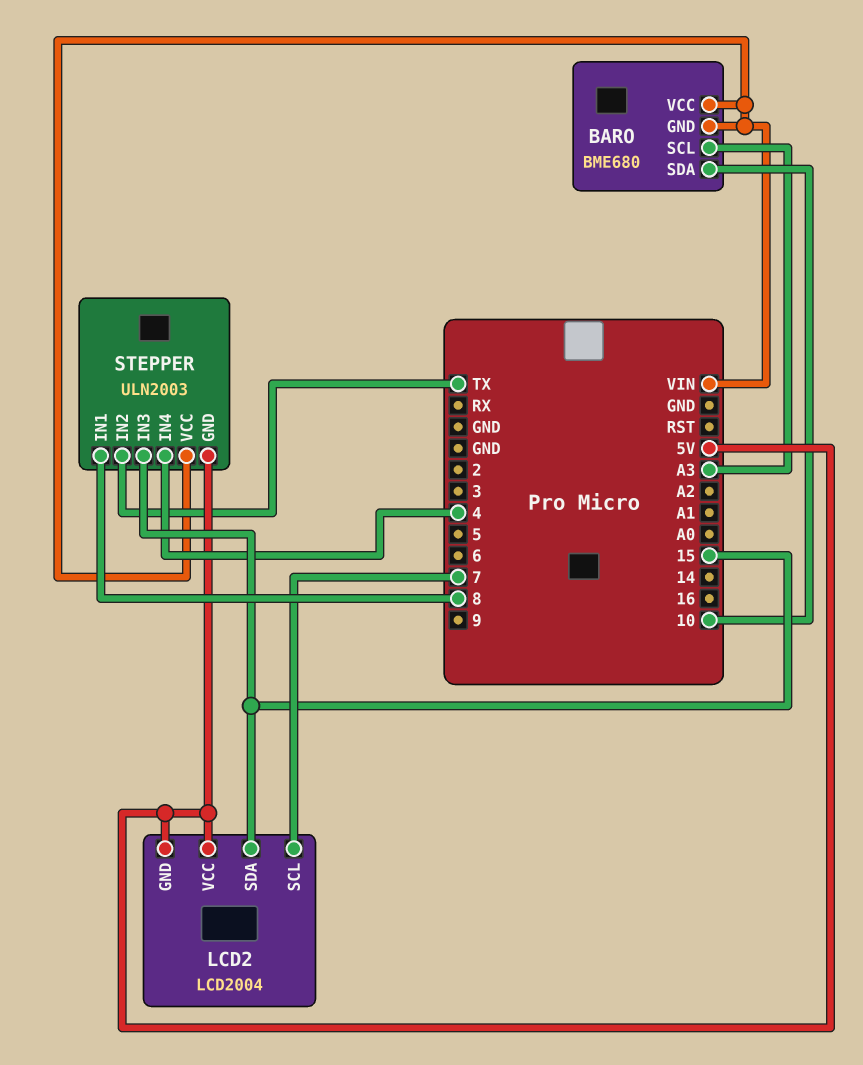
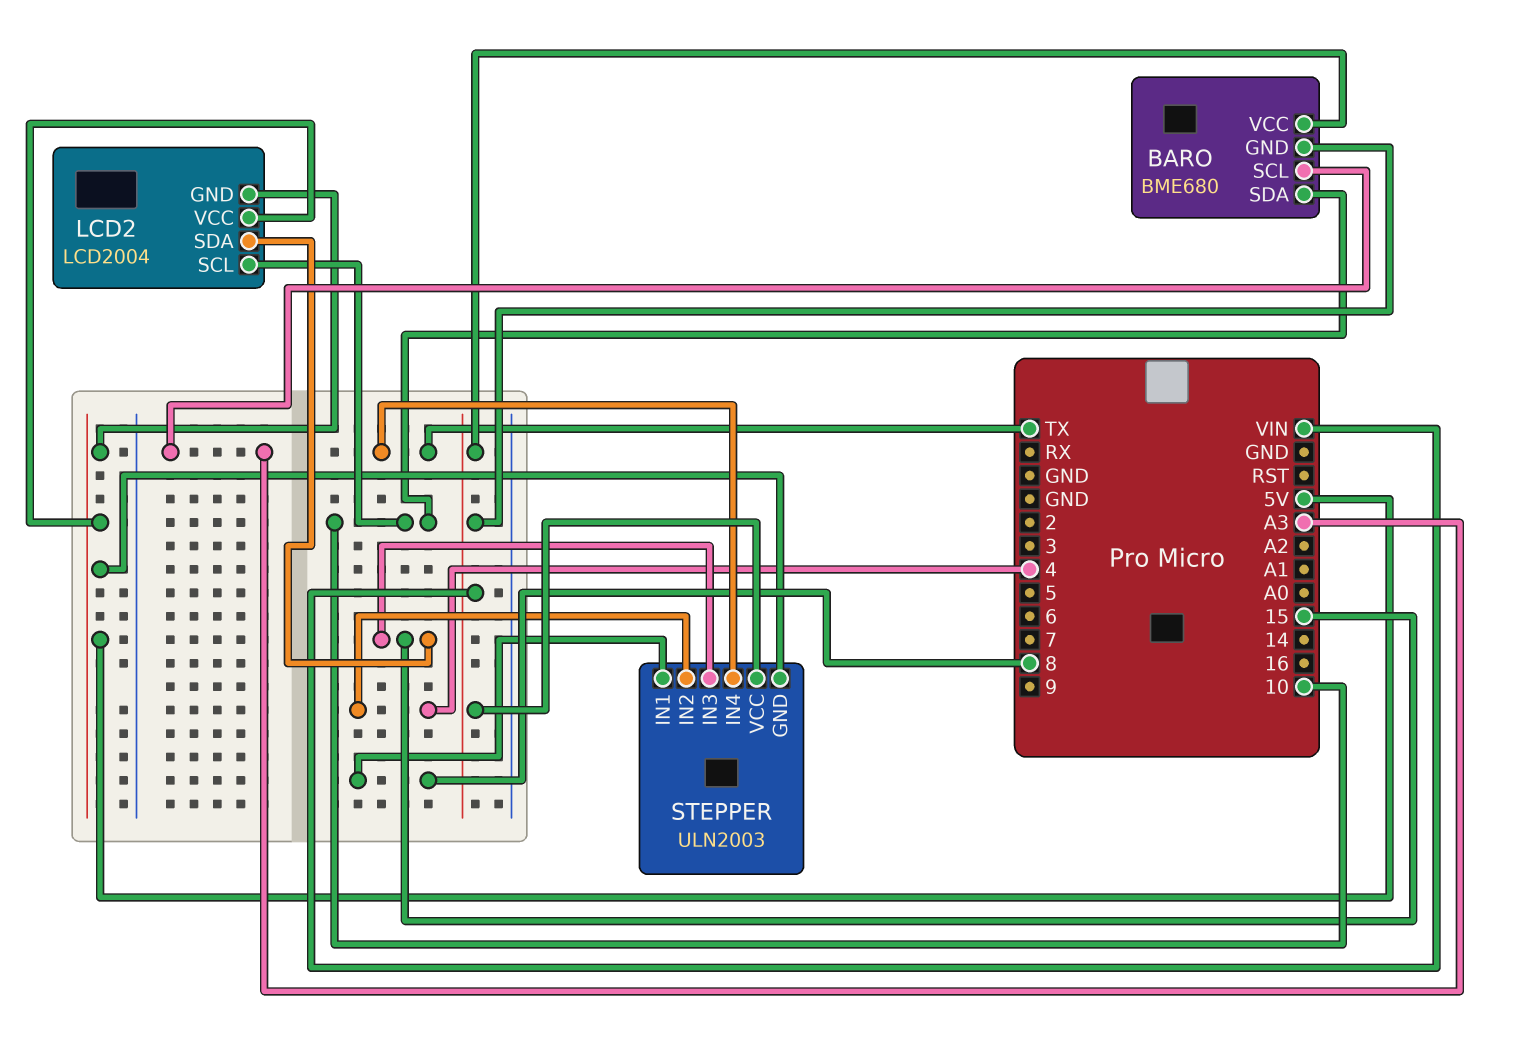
LCD2 pin SCL: 7 -> 10
STEPPER pin IN2: TX -> 4
STEPPER pin IN4: 4 -> TX

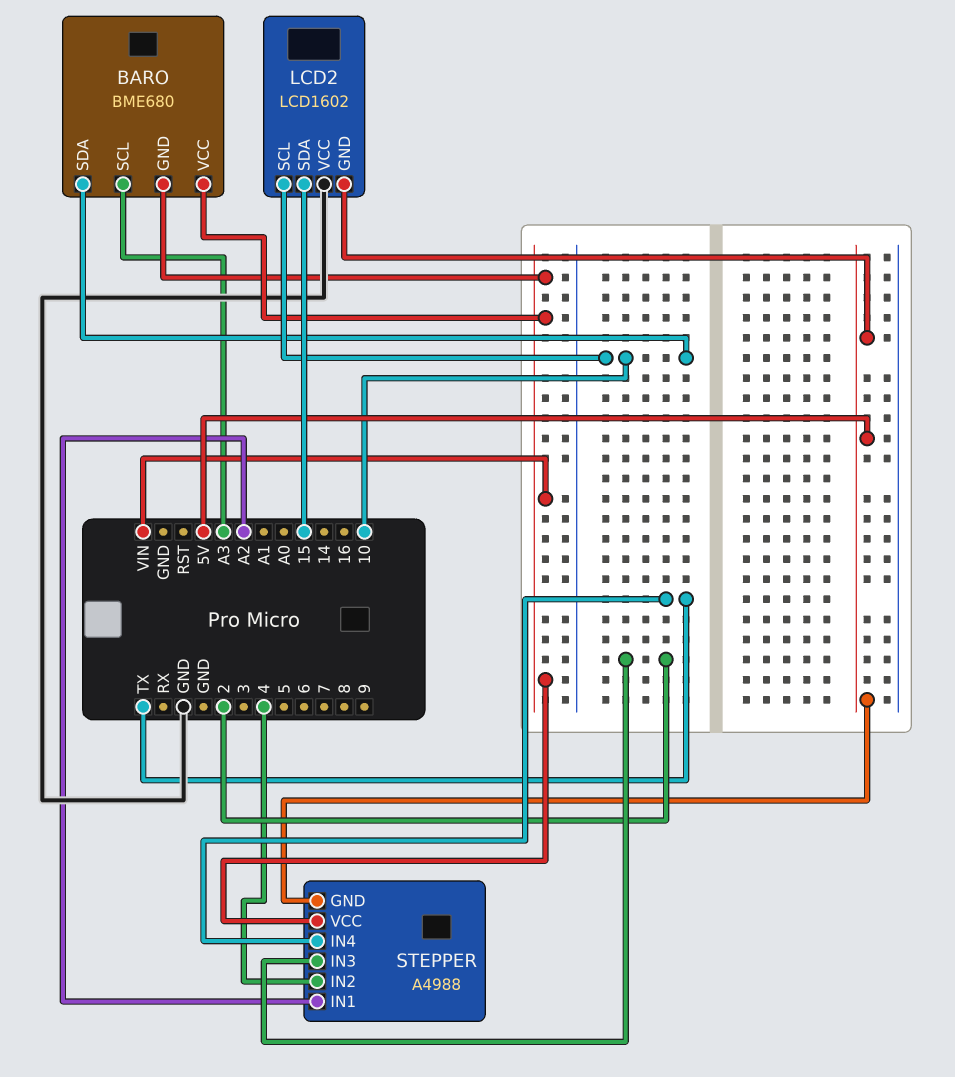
LCD2: LCD2004 -> LCD1602
LCD2 pin VCC: 5V -> GND
STEPPER: ULN2003 -> A4988
STEPPER pin IN1: 8 -> A2
STEPPER pin IN3: 15 -> 2

